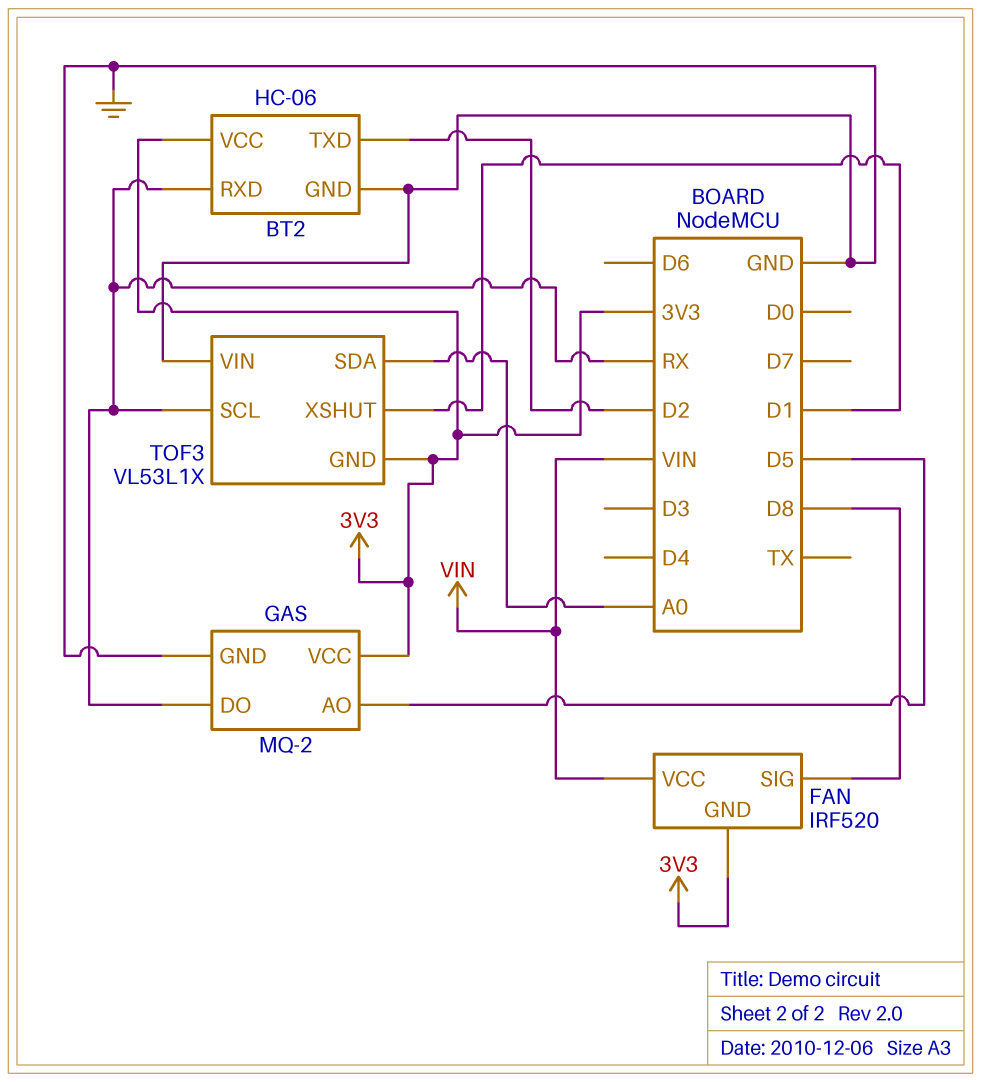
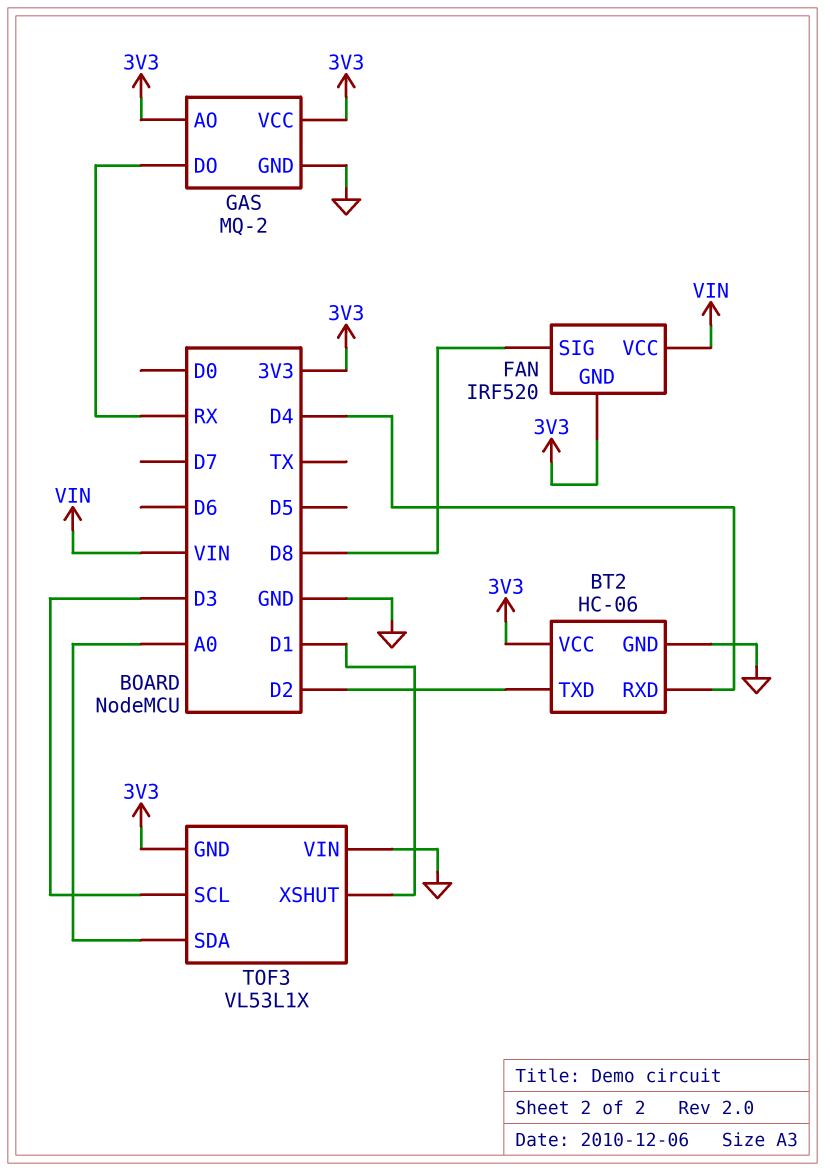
BT2 pin RXD: RX -> D4
GAS pin AO: D5 -> 3V3
TOF3 pin SCL: RX -> D3

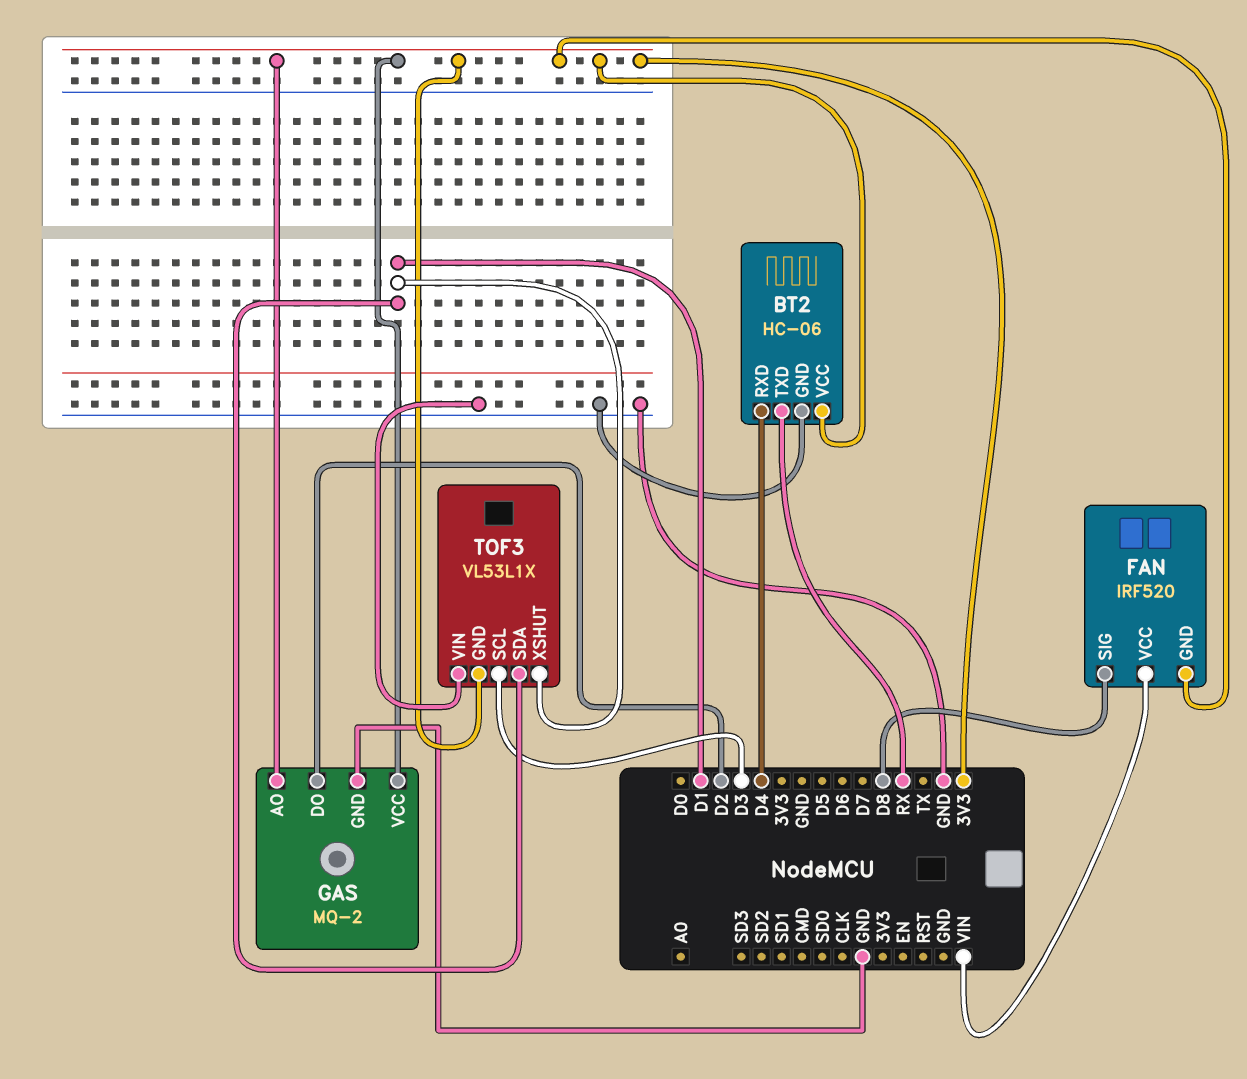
BT2 pin TXD: D2 -> RX
GAS pin DO: RX -> D2
TOF3 pin SDA: A0 -> D1

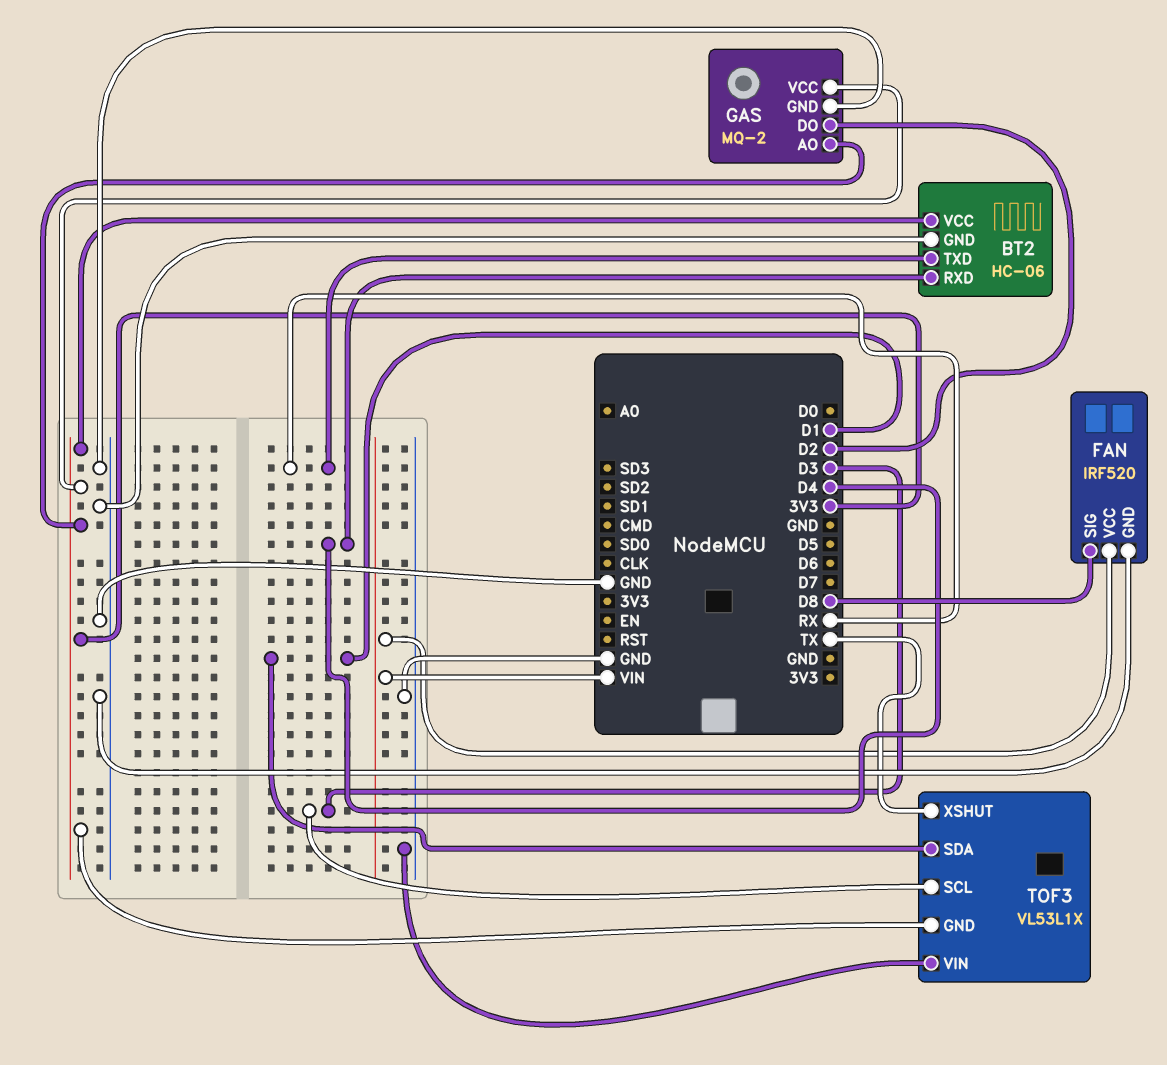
FAN pin GND: 3V3 -> GND
TOF3 pin XSHUT: D1 -> TX

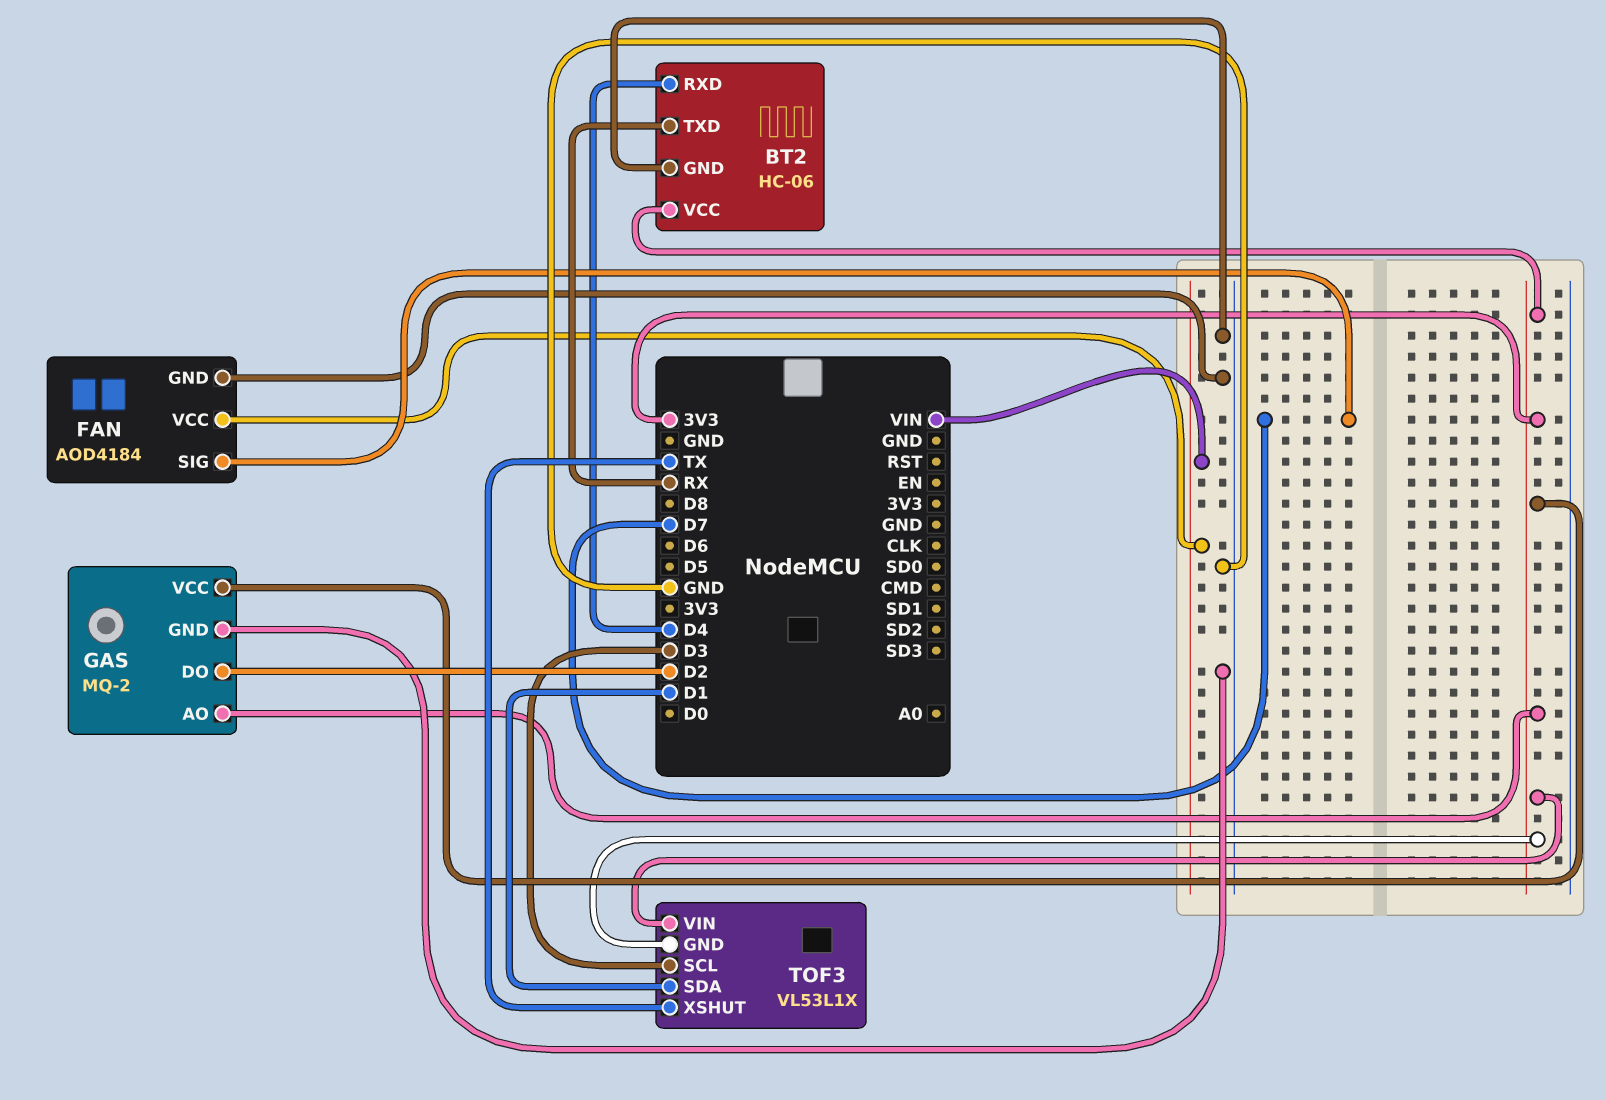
FAN: IRF520 -> AOD4184
FAN pin SIG: D8 -> D7
TOF3 pin VIN: GND -> 3V3

